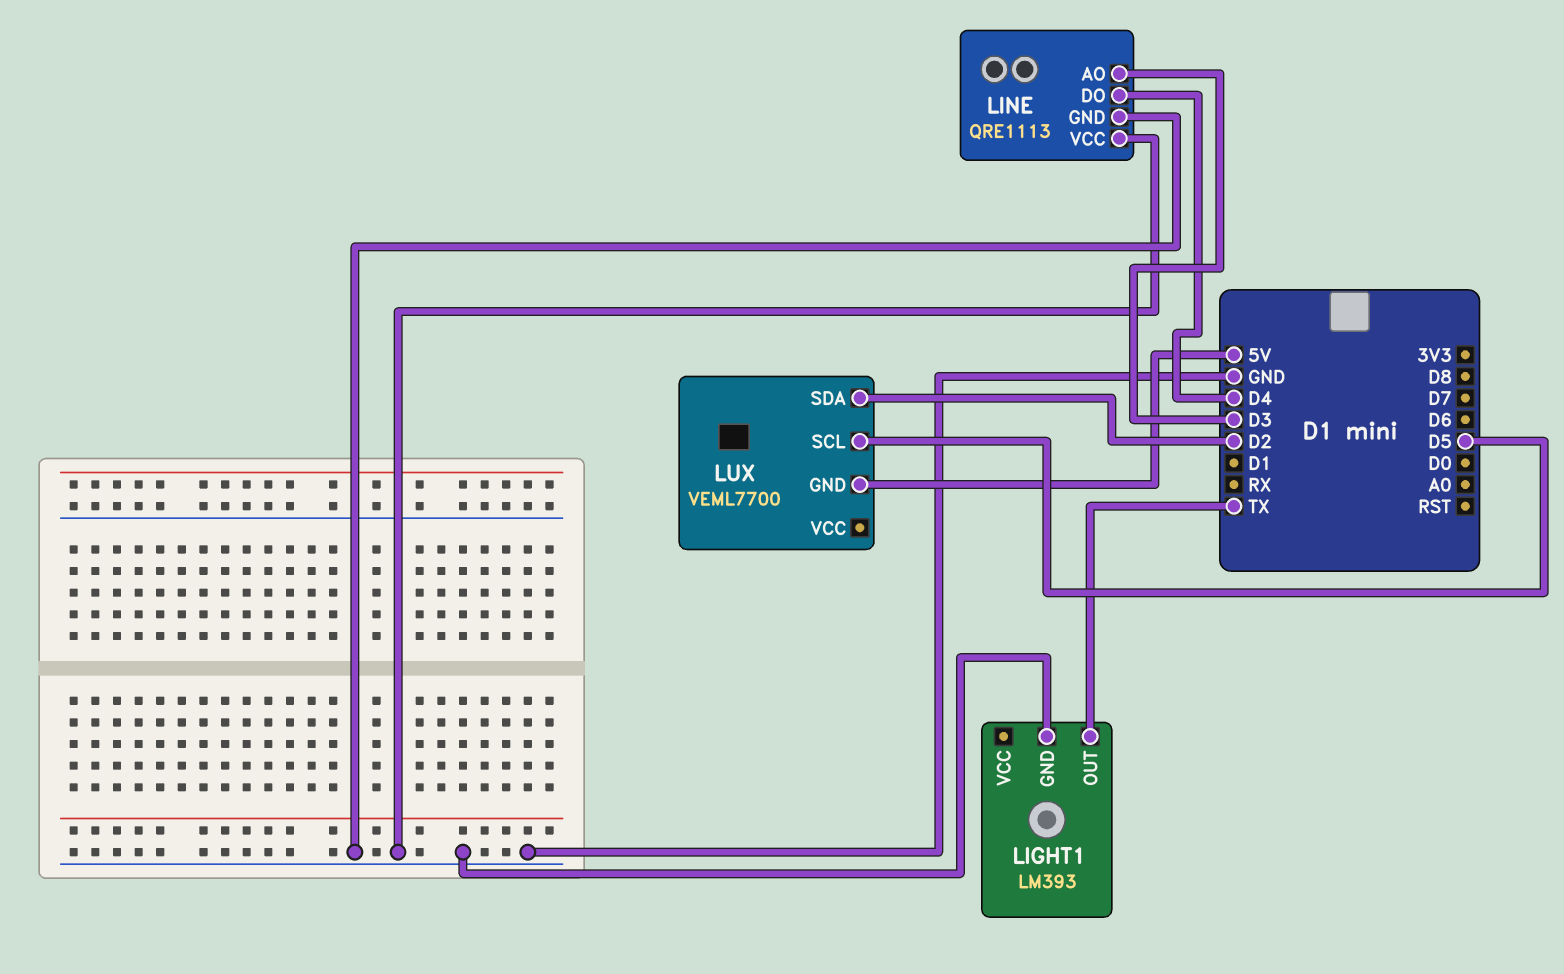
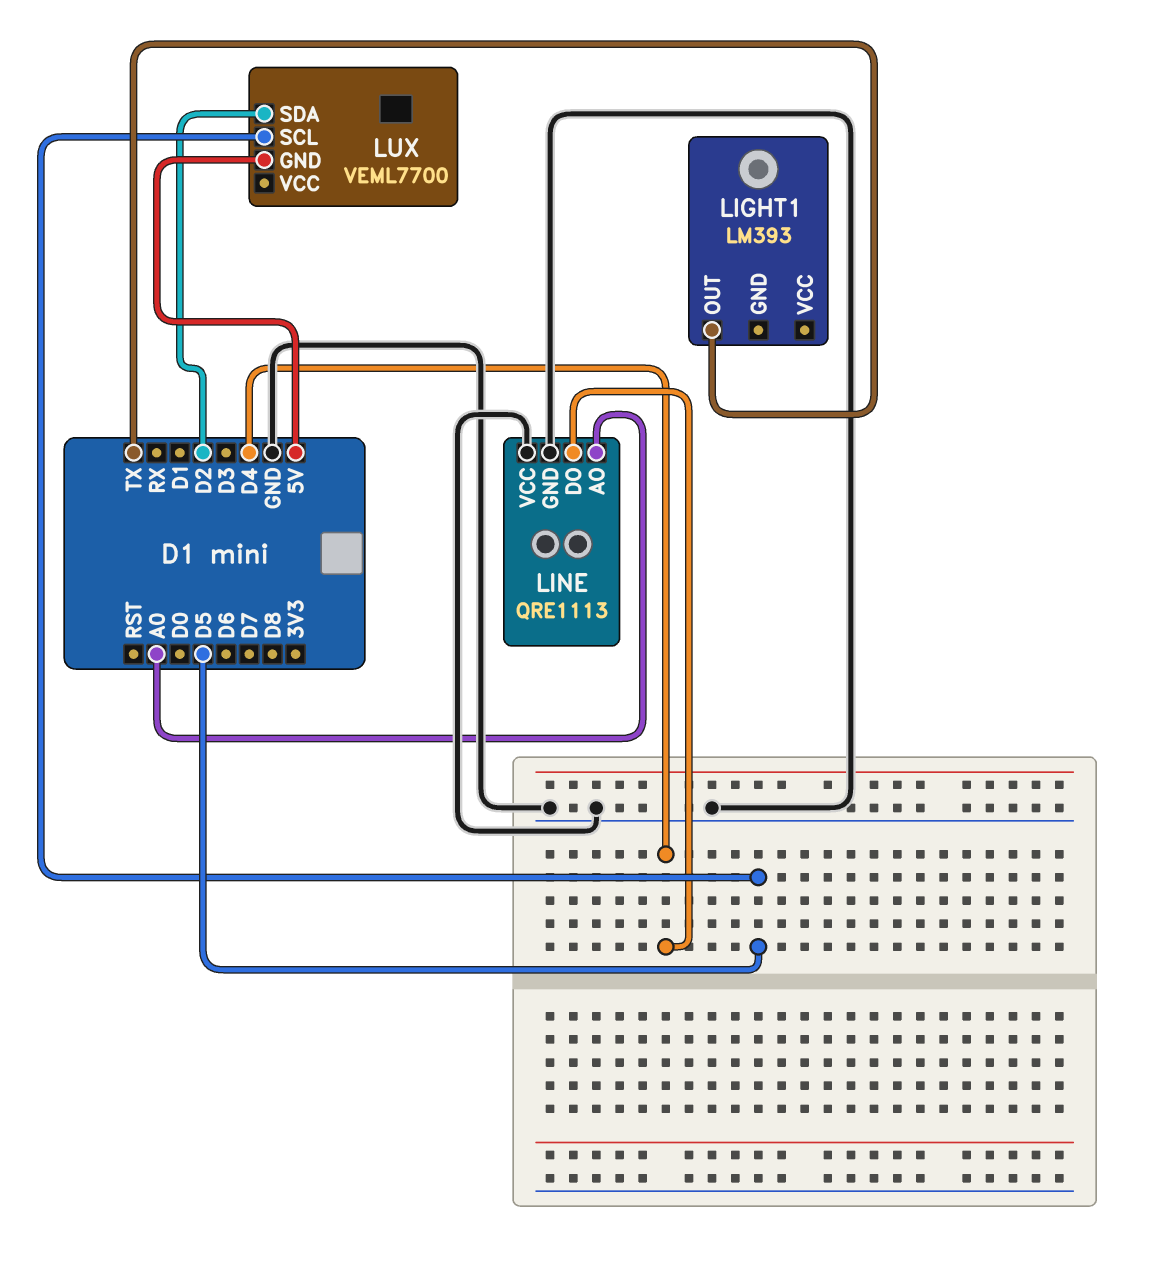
LIGHT1 pin GND: GND -> none
LINE pin AO: D3 -> A0

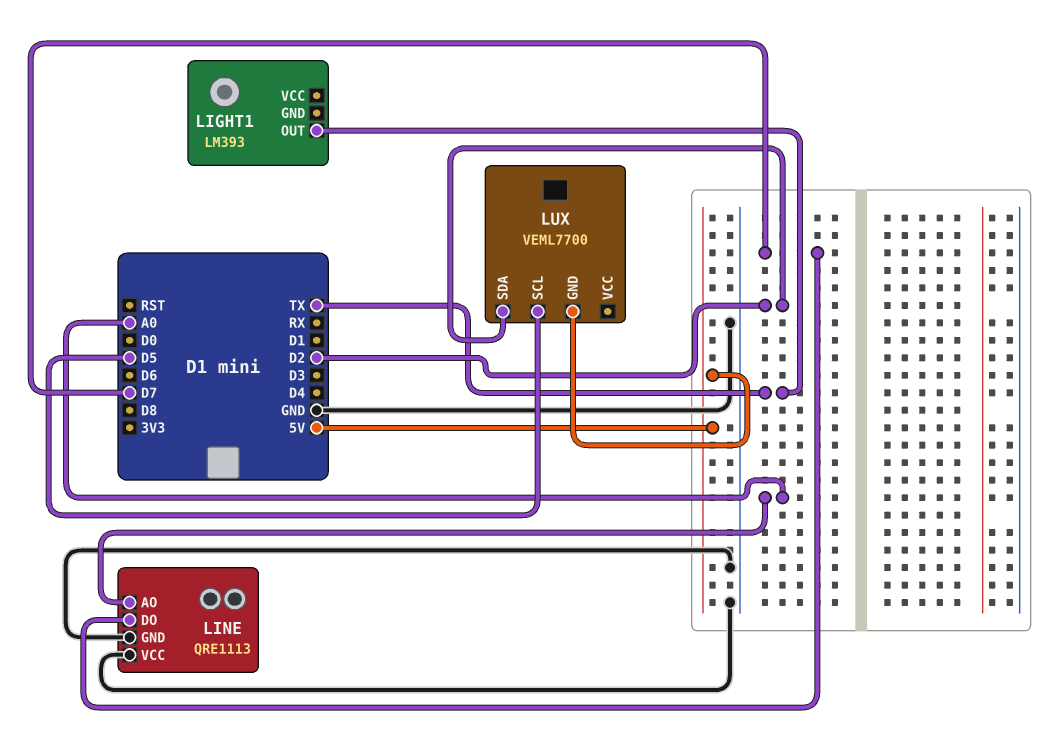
LINE pin DO: D4 -> D7

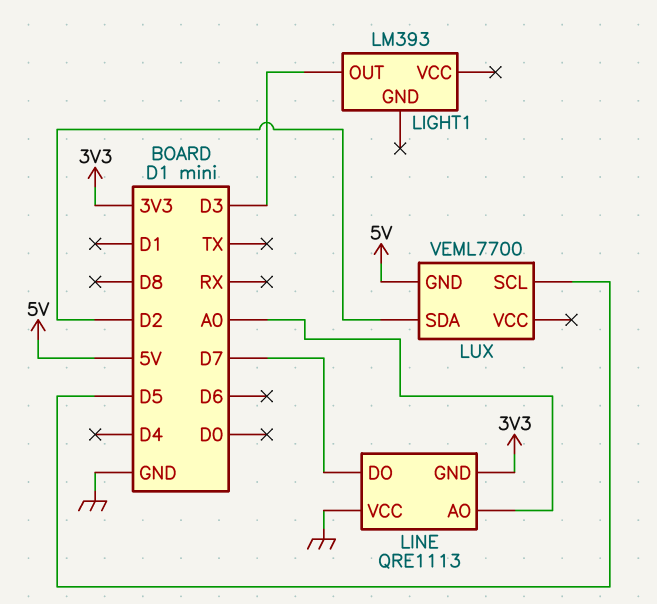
LIGHT1 pin OUT: TX -> D3
LINE pin GND: GND -> 3V3

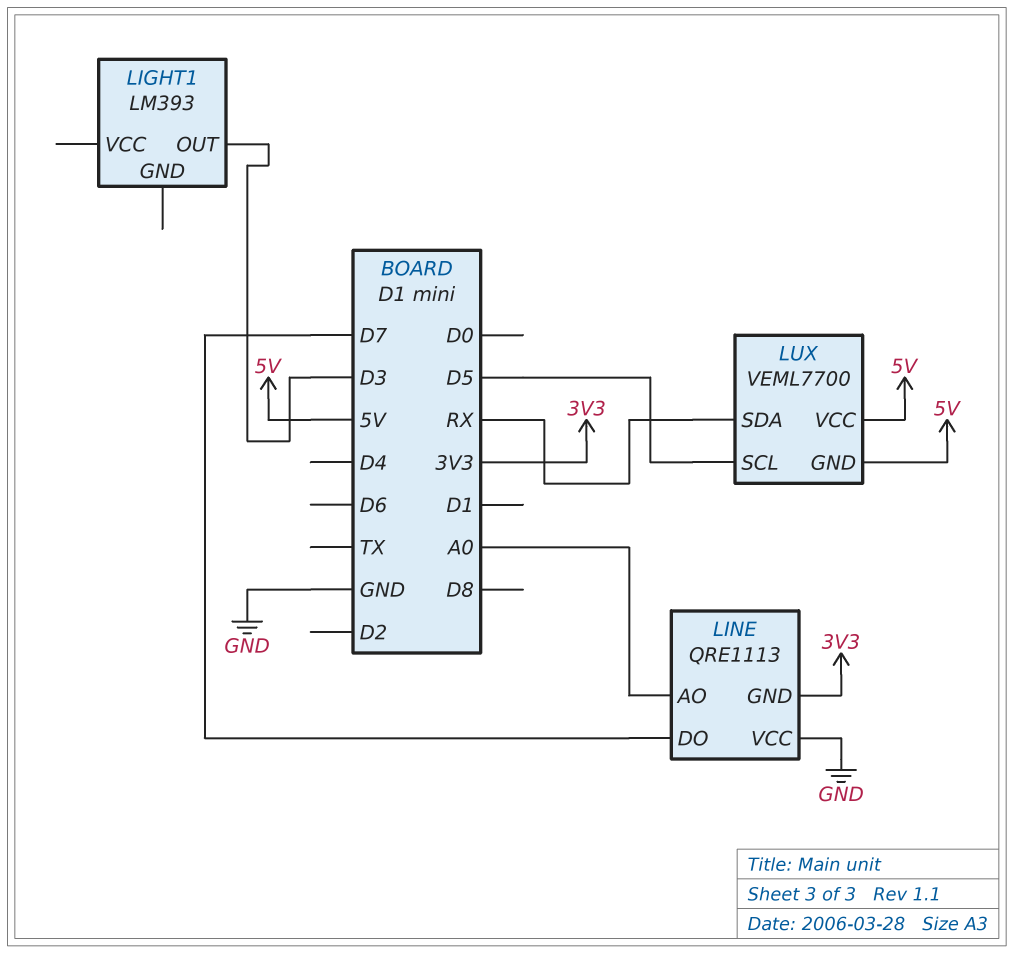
LUX pin SDA: D2 -> RX
LUX pin VCC: none -> 5V

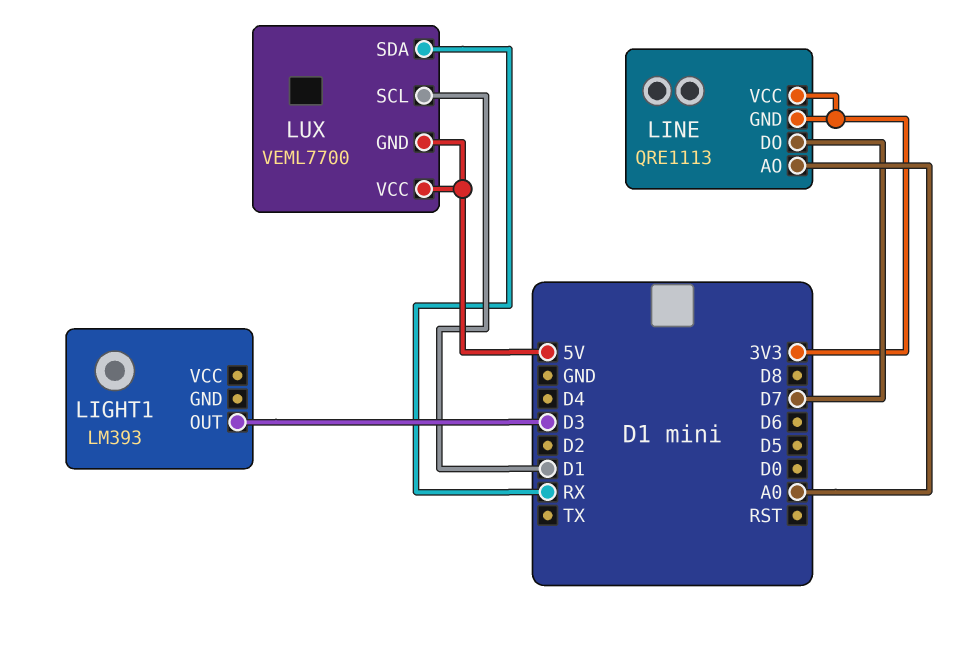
LINE pin VCC: GND -> 3V3
LUX pin SCL: D5 -> D1

